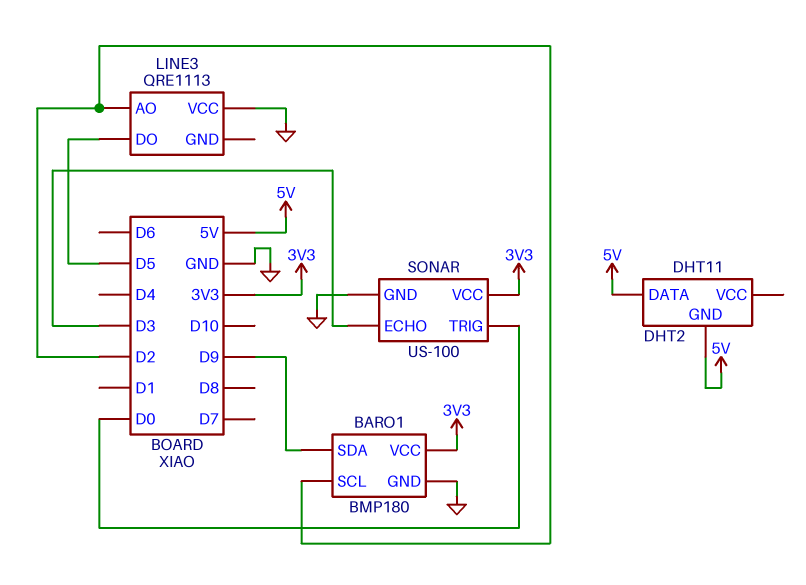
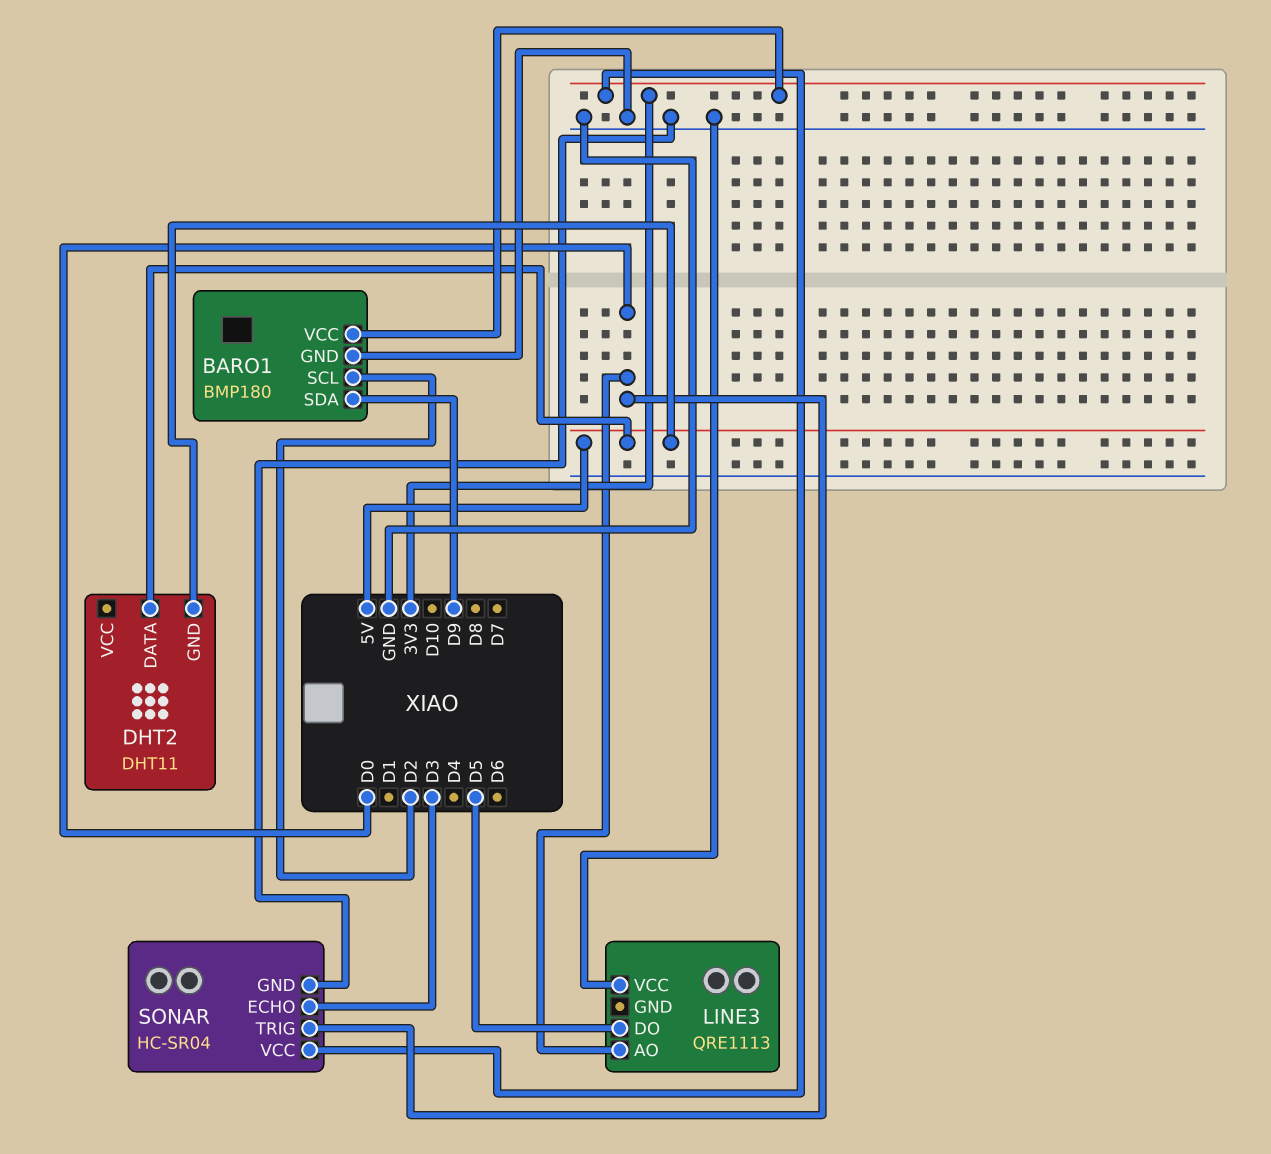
LINE3 pin AO: D2 -> D0
SONAR: US-100 -> HC-SR04

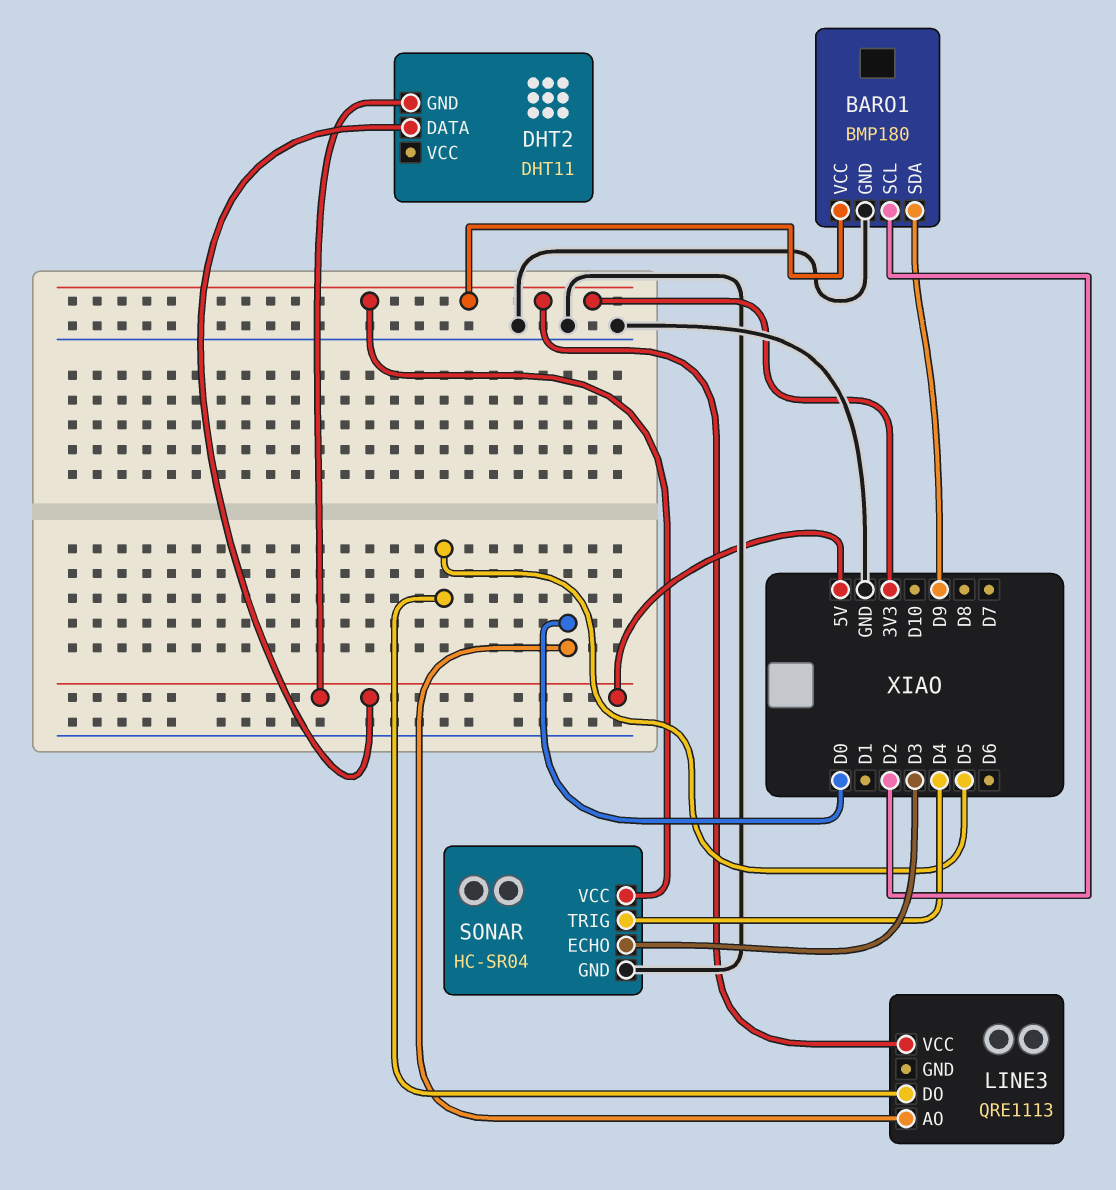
LINE3 pin VCC: GND -> 3V3
SONAR pin TRIG: D0 -> D4

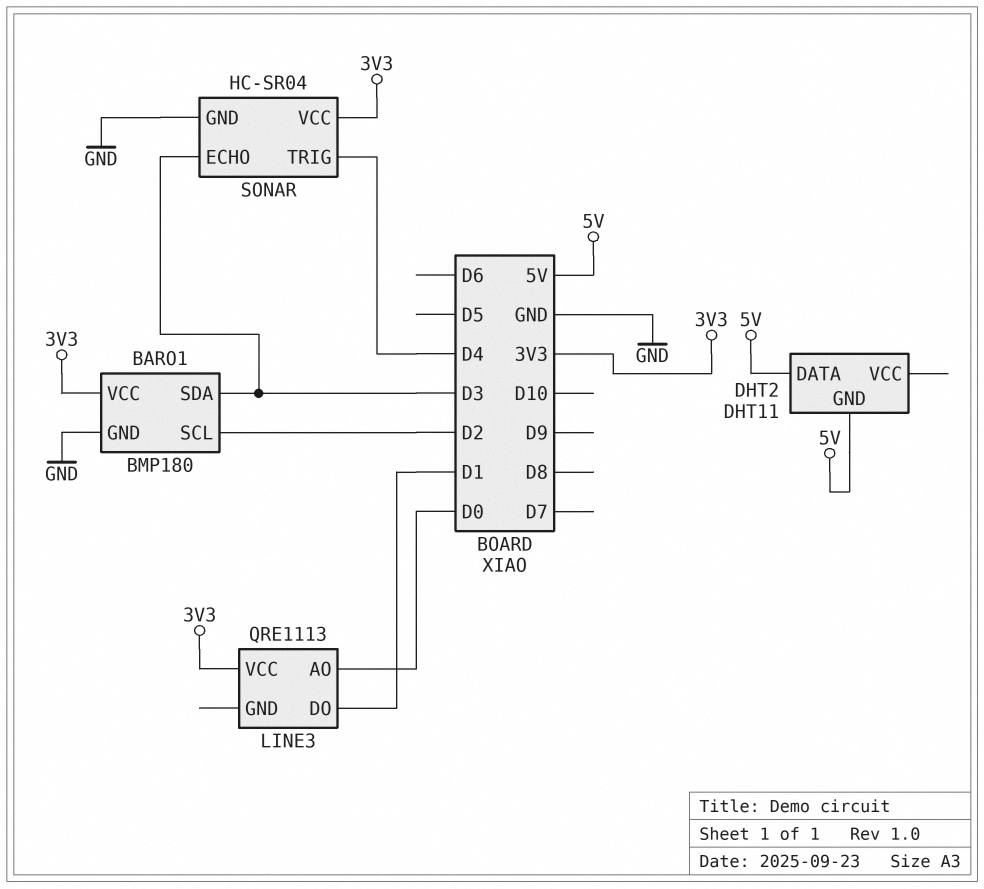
BARO1 pin SDA: D9 -> D3
LINE3 pin DO: D5 -> D1

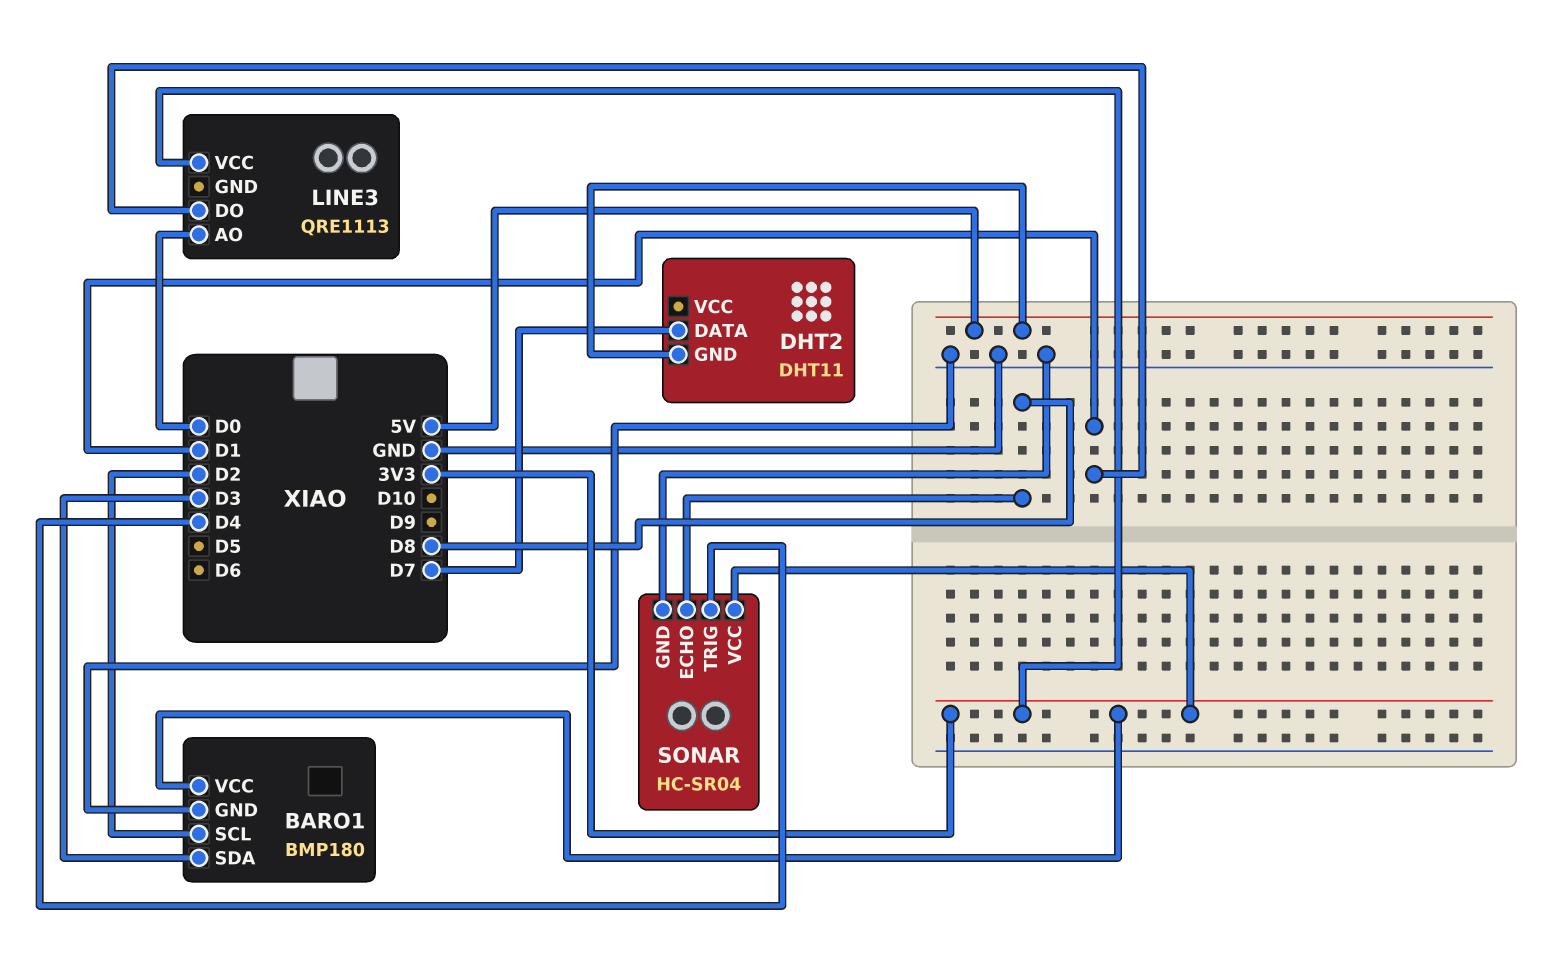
DHT2 pin DATA: 5V -> D7
SONAR pin ECHO: D3 -> D8

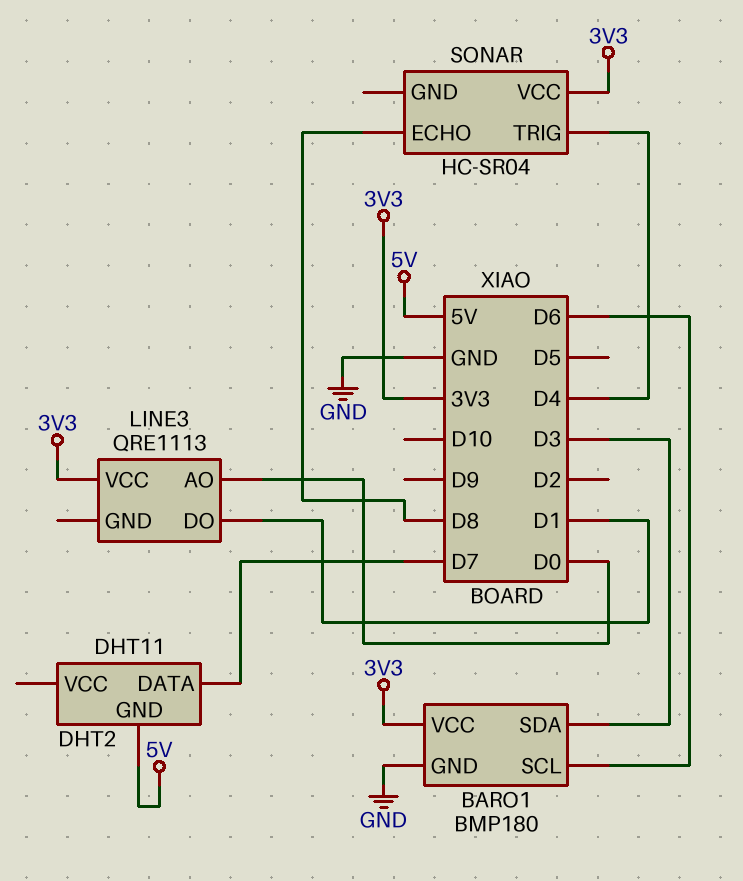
BARO1 pin SCL: D2 -> D6
SONAR pin GND: GND -> none

